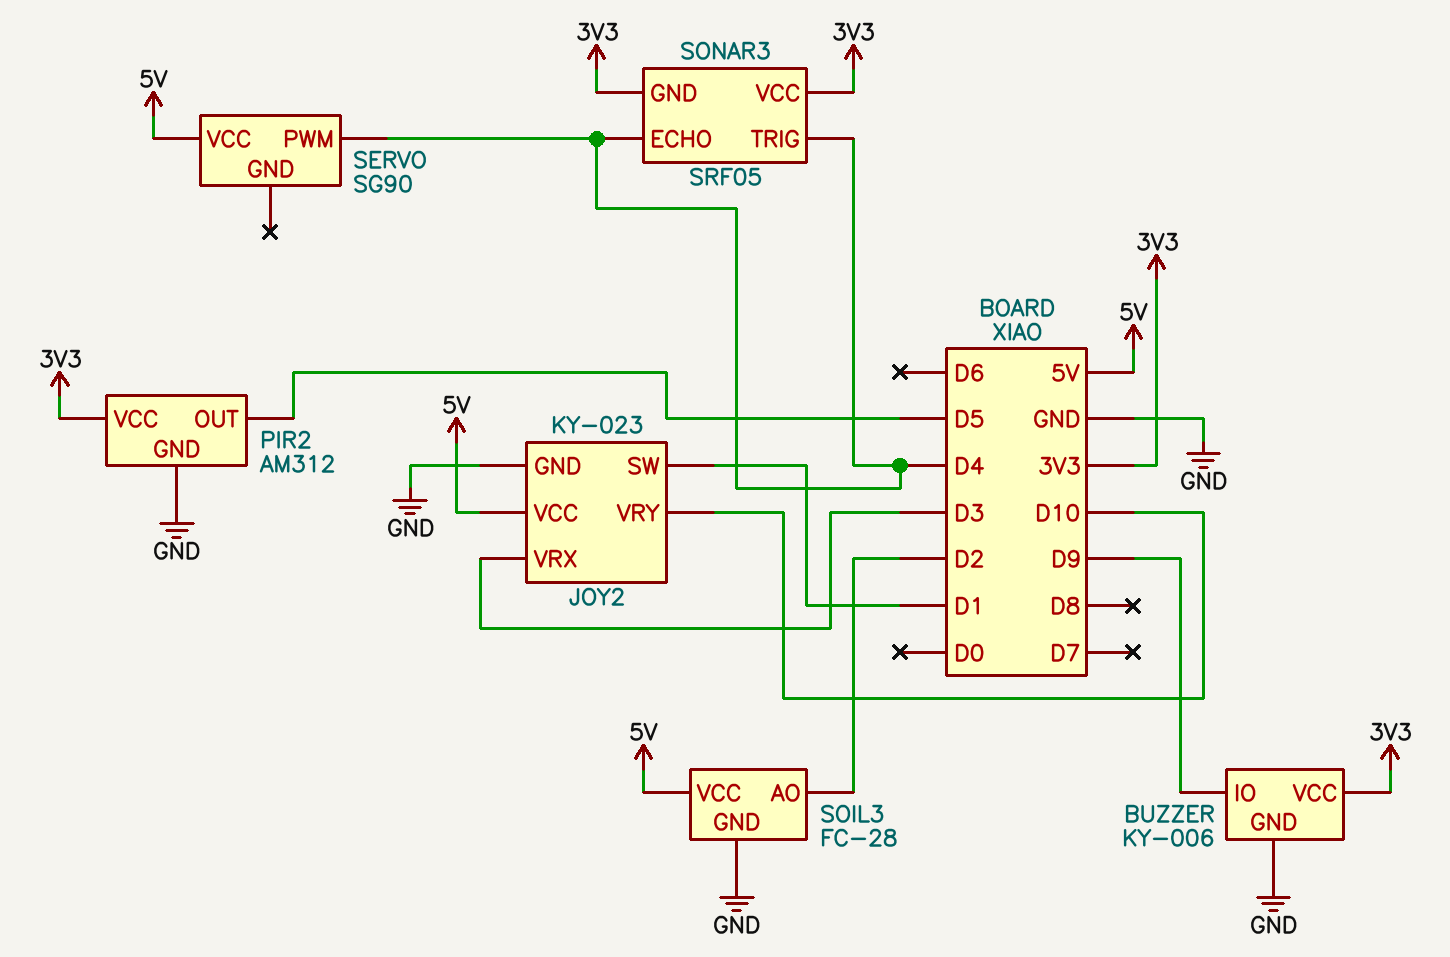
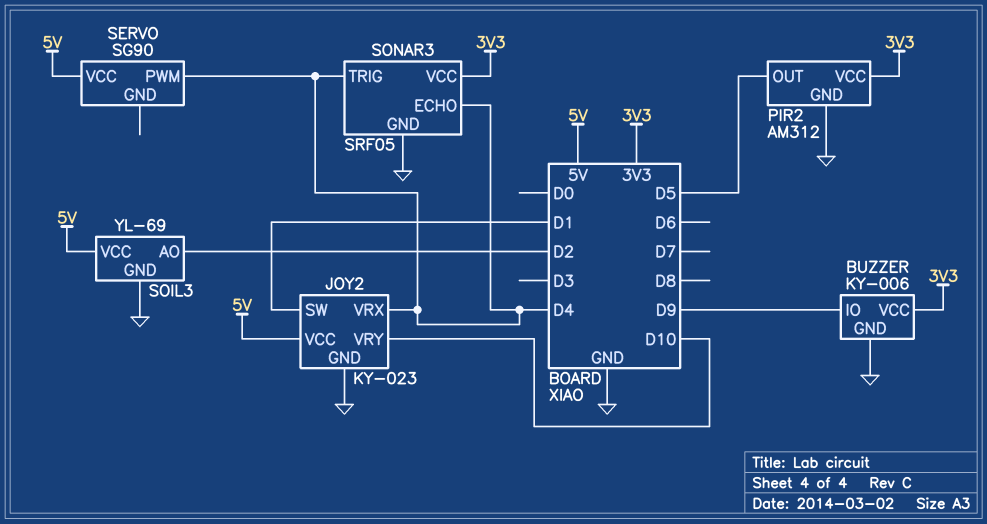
JOY2 pin VRX: D3 -> D4
SOIL3: FC-28 -> YL-69
SONAR3 pin GND: 3V3 -> GND

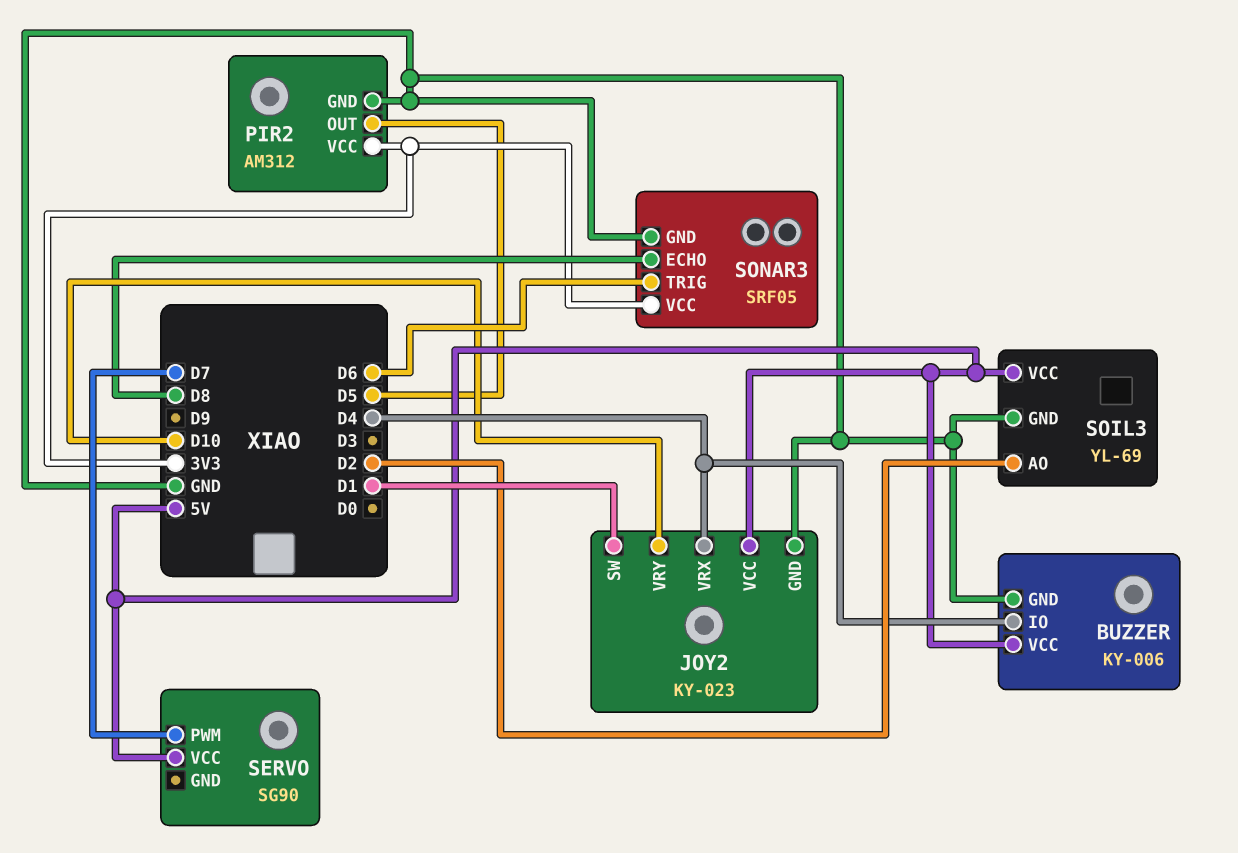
BUZZER pin IO: D9 -> D4
BUZZER pin VCC: 3V3 -> 5V
SERVO pin PWM: D4 -> D7
SONAR3 pin ECHO: D4 -> D8
SONAR3 pin TRIG: D4 -> D6

